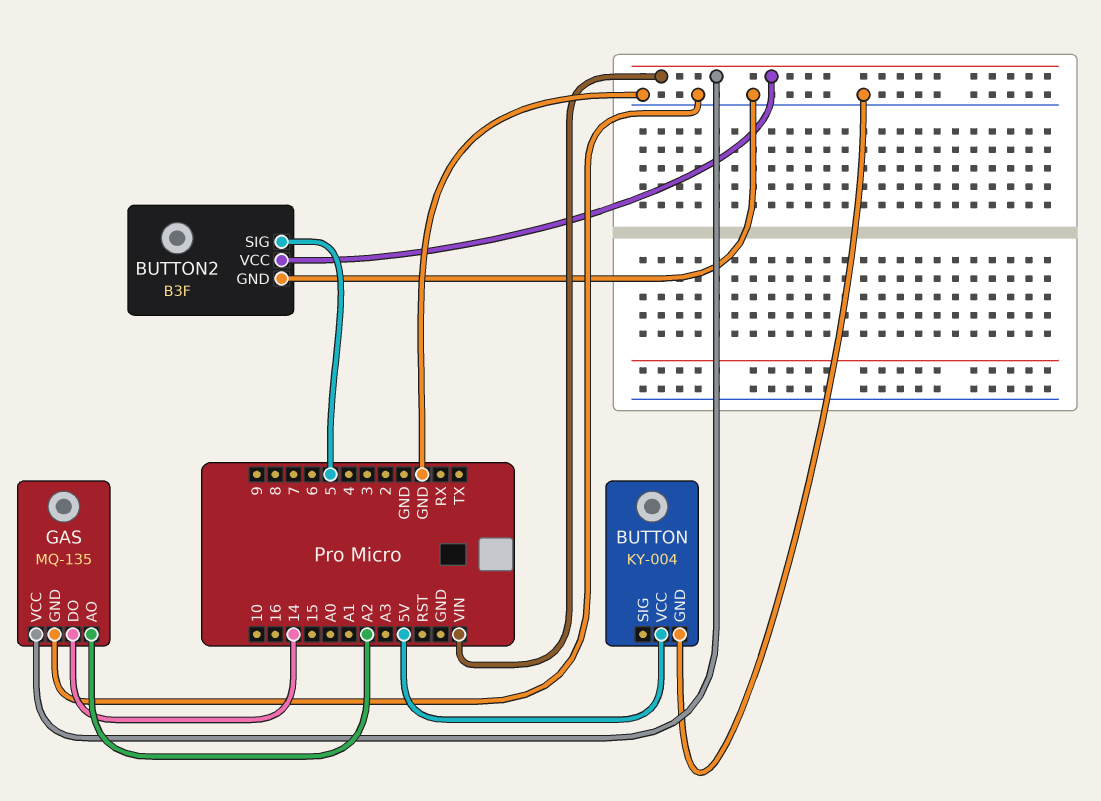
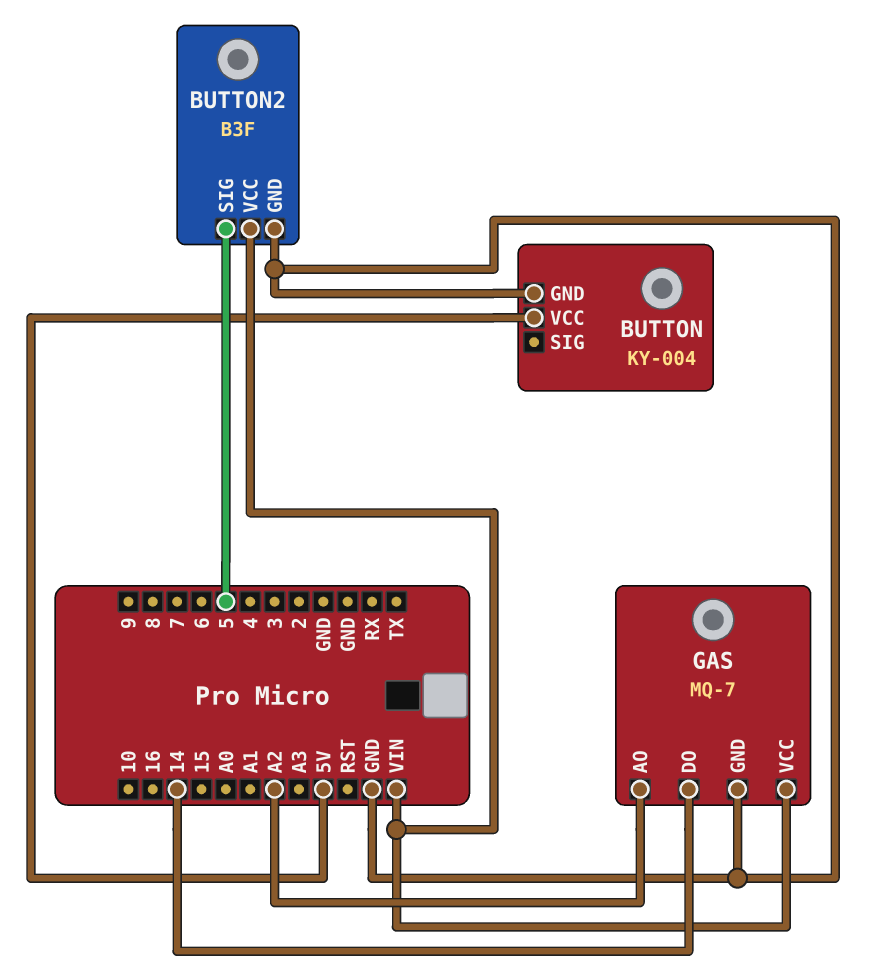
GAS: MQ-135 -> MQ-7

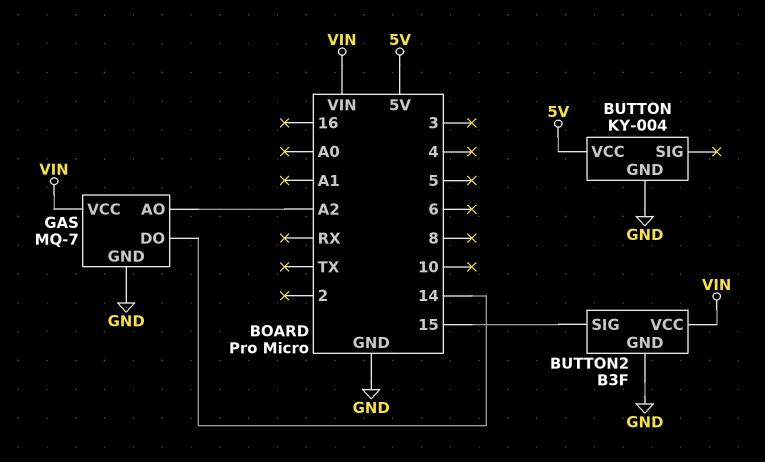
BUTTON2 pin SIG: 5 -> 15

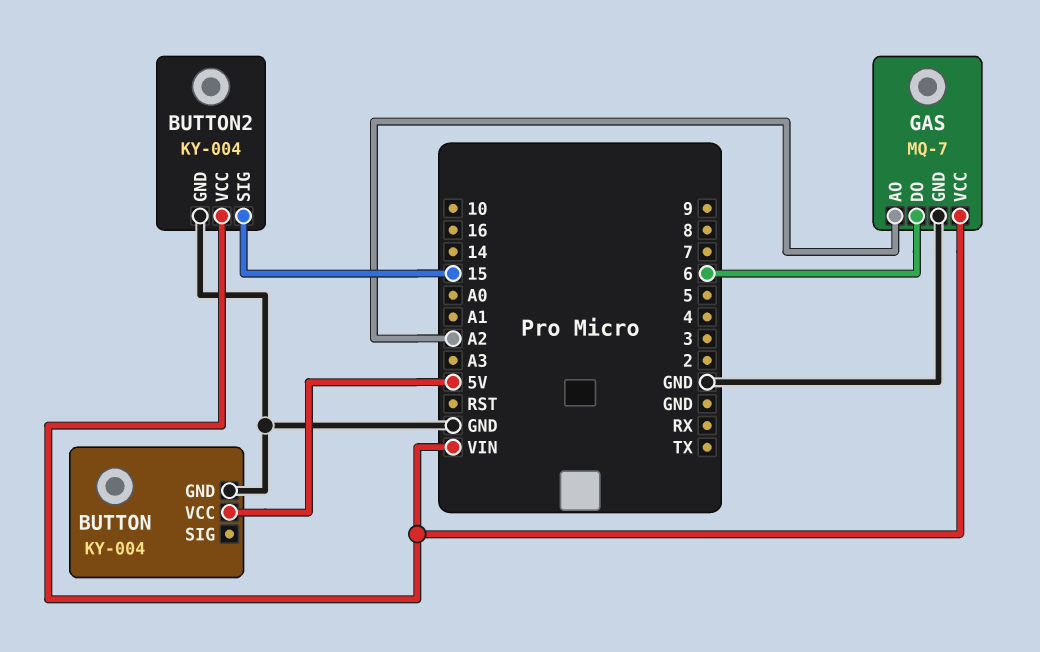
BUTTON2: B3F -> KY-004
GAS pin DO: 14 -> 6

